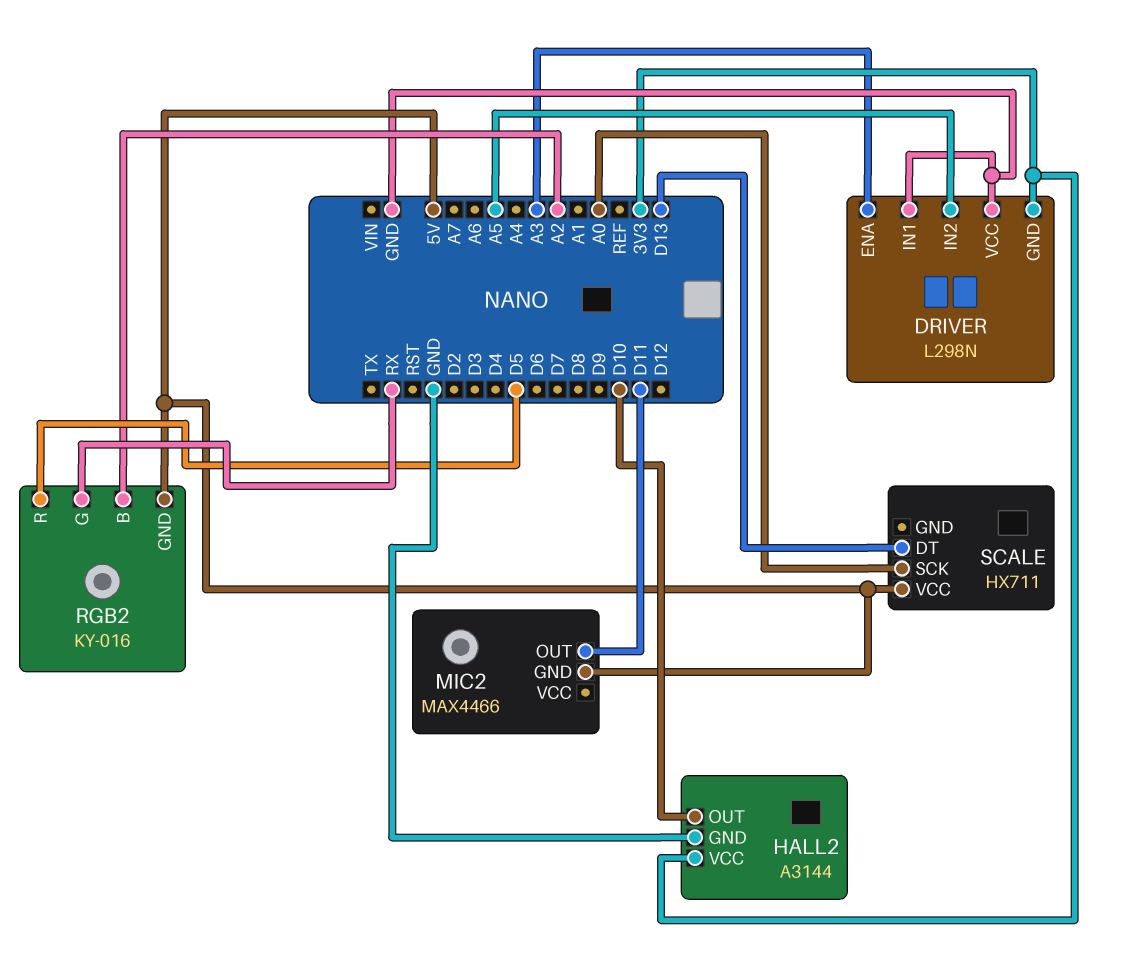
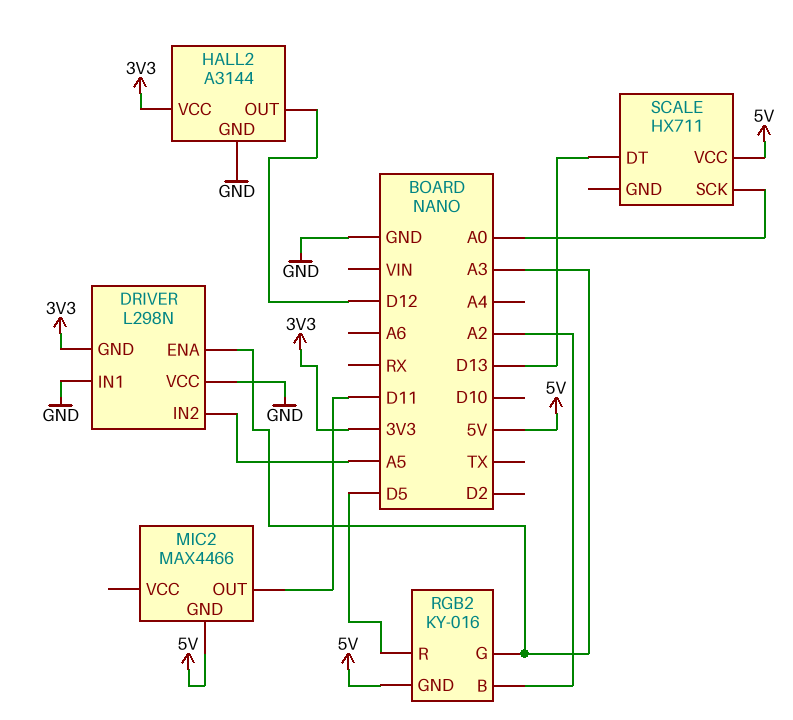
HALL2 pin OUT: D10 -> D12
RGB2 pin G: RX -> A3

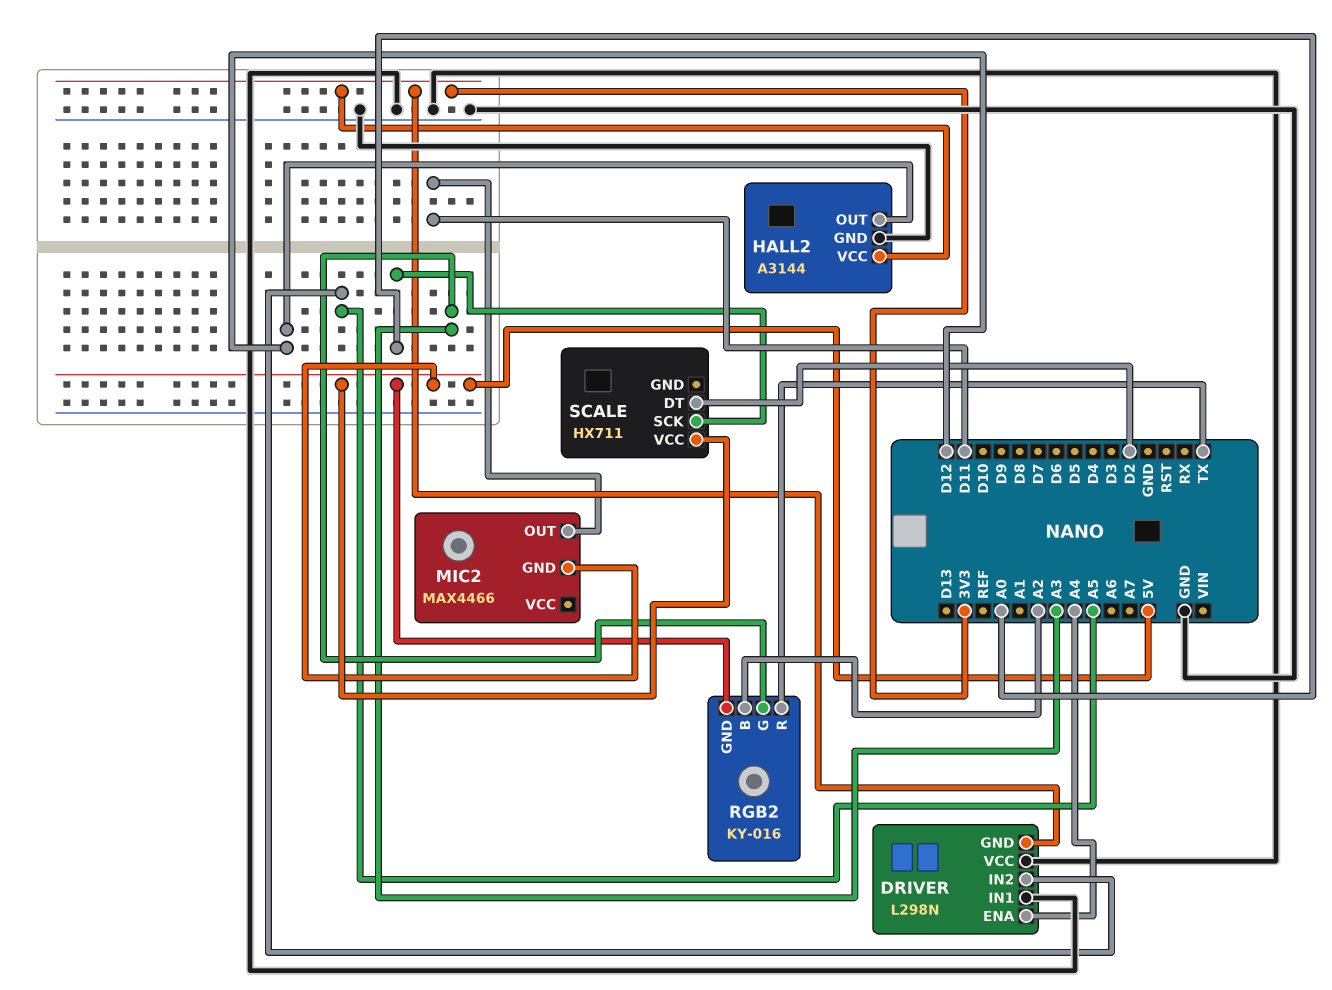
DRIVER pin ENA: A3 -> A4
RGB2 pin R: D5 -> TX
SCALE pin DT: D13 -> D2

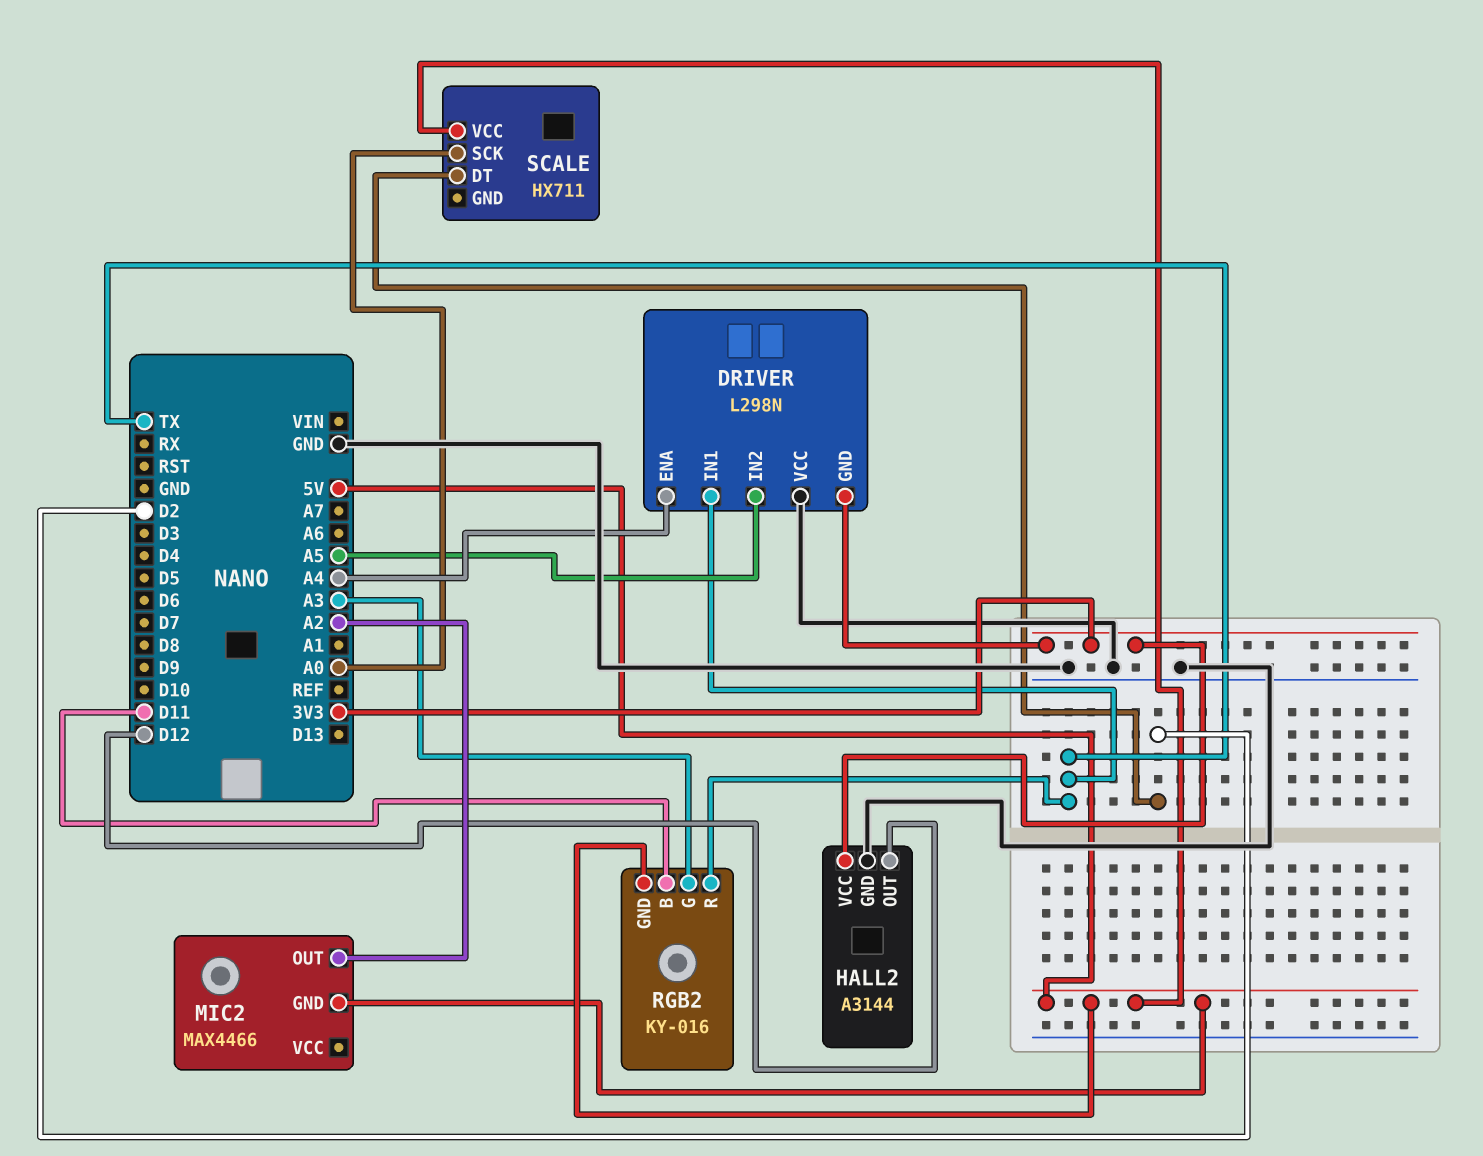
DRIVER pin IN1: GND -> TX
MIC2 pin OUT: D11 -> A2
RGB2 pin B: A2 -> D11

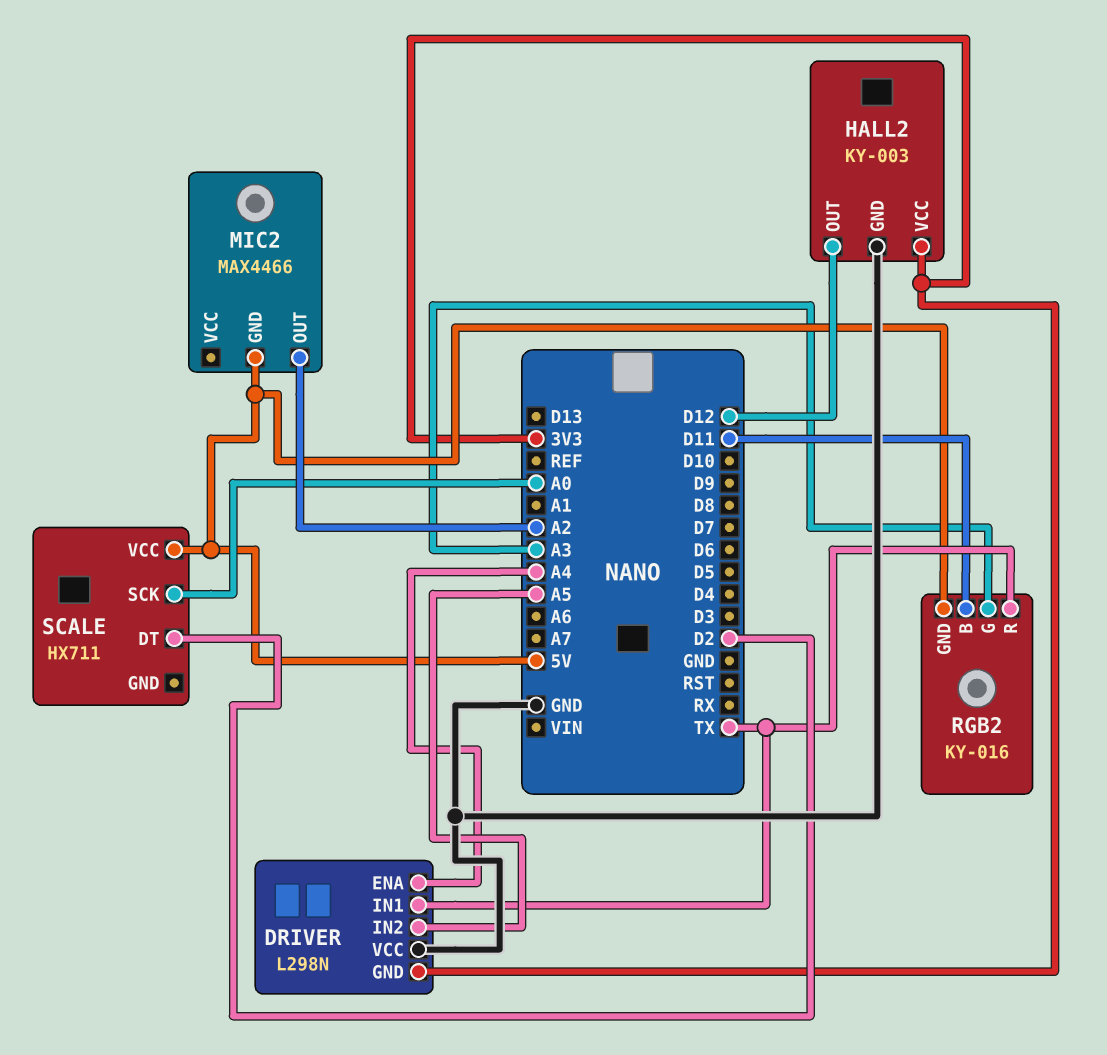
HALL2: A3144 -> KY-003

